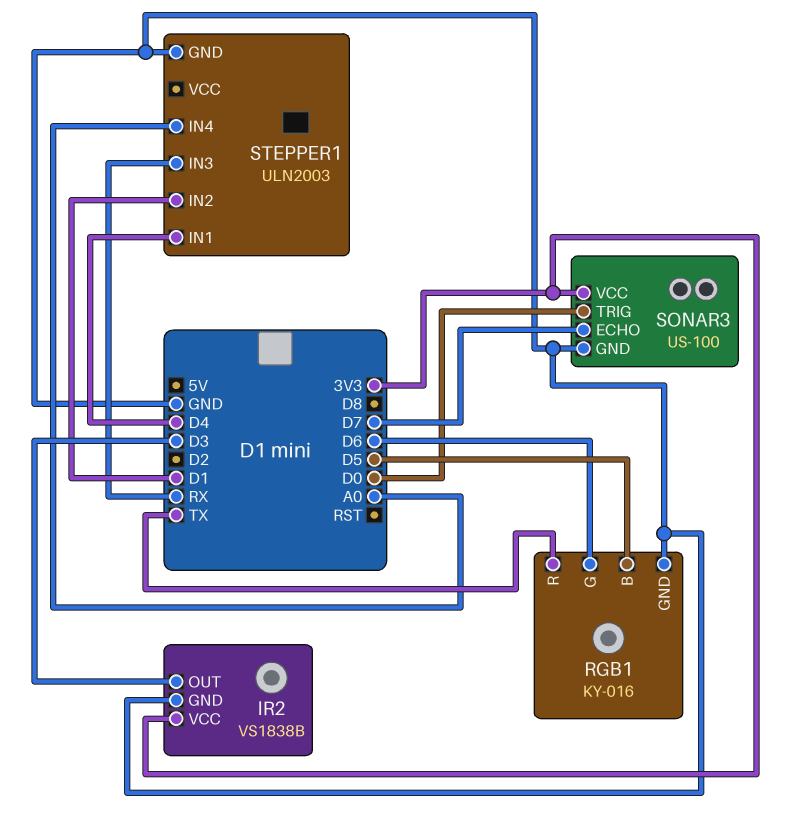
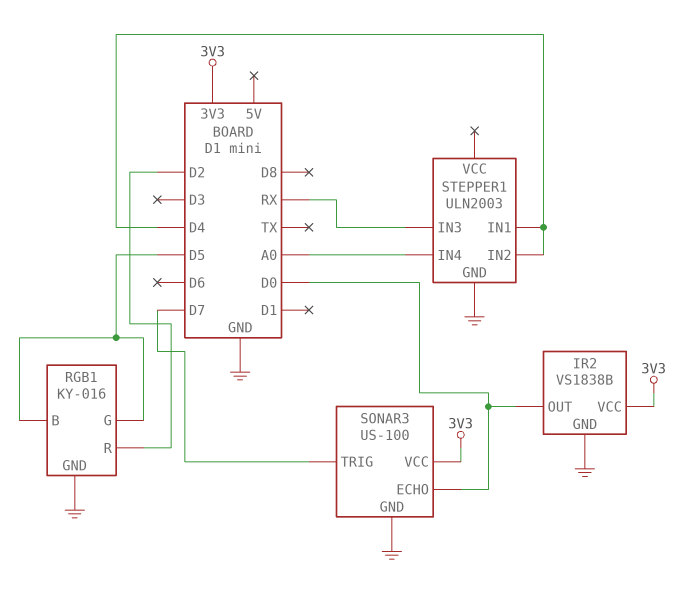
IR2 pin OUT: D3 -> D0
RGB1 pin G: D6 -> D5
RGB1 pin R: TX -> D2
SONAR3 pin ECHO: D7 -> D0
SONAR3 pin TRIG: D0 -> D7
STEPPER1 pin IN2: D1 -> D4

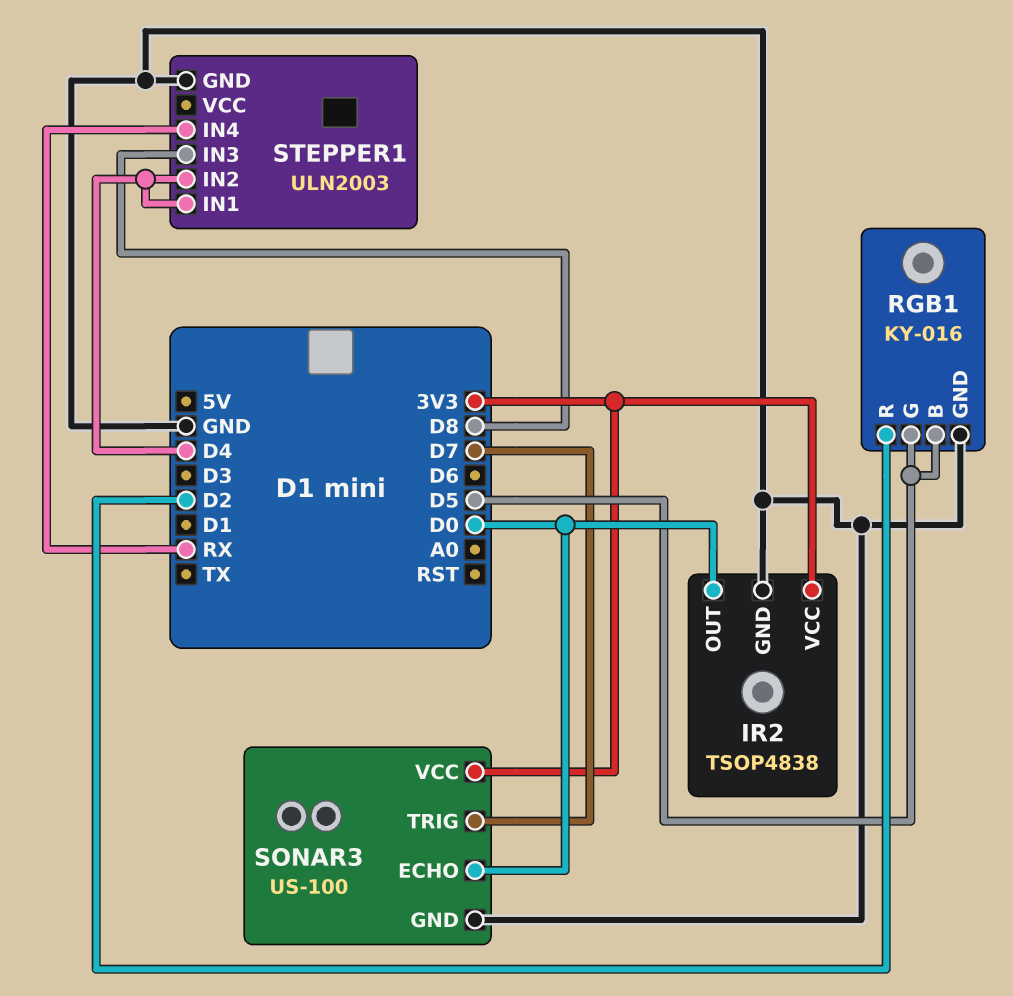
IR2: VS1838B -> TSOP4838
STEPPER1 pin IN3: RX -> D8
STEPPER1 pin IN4: A0 -> RX

